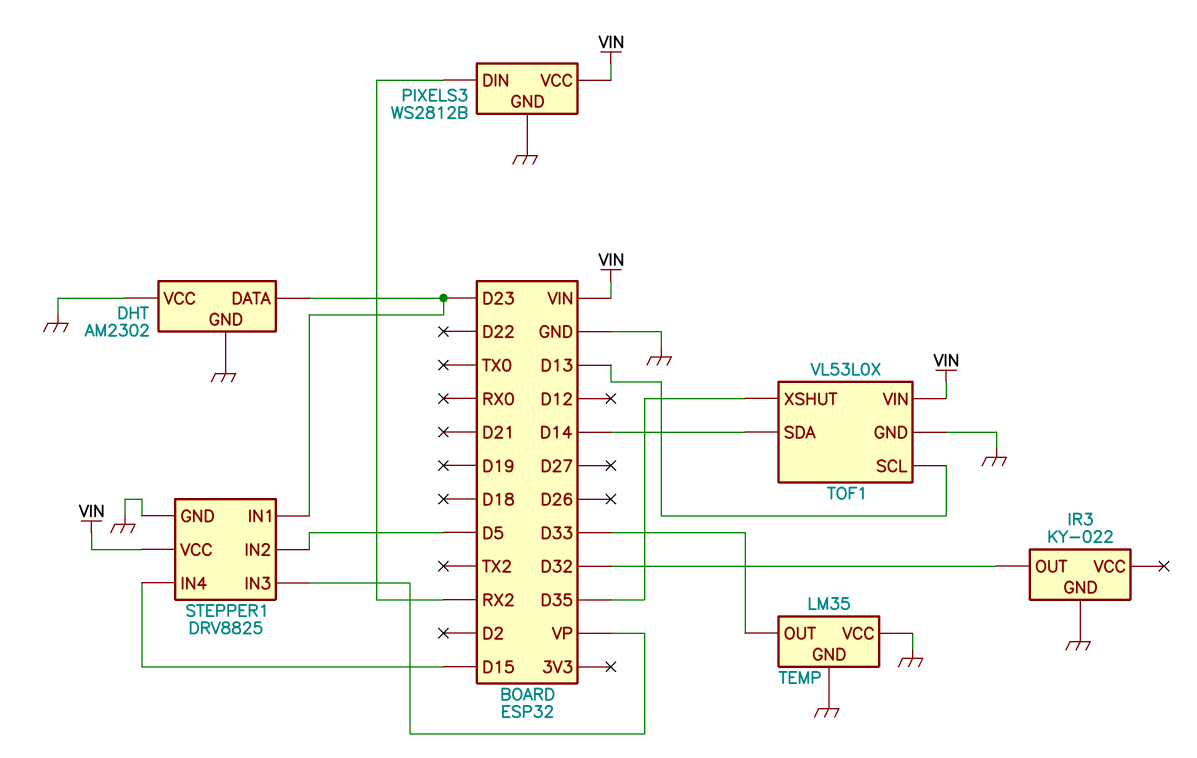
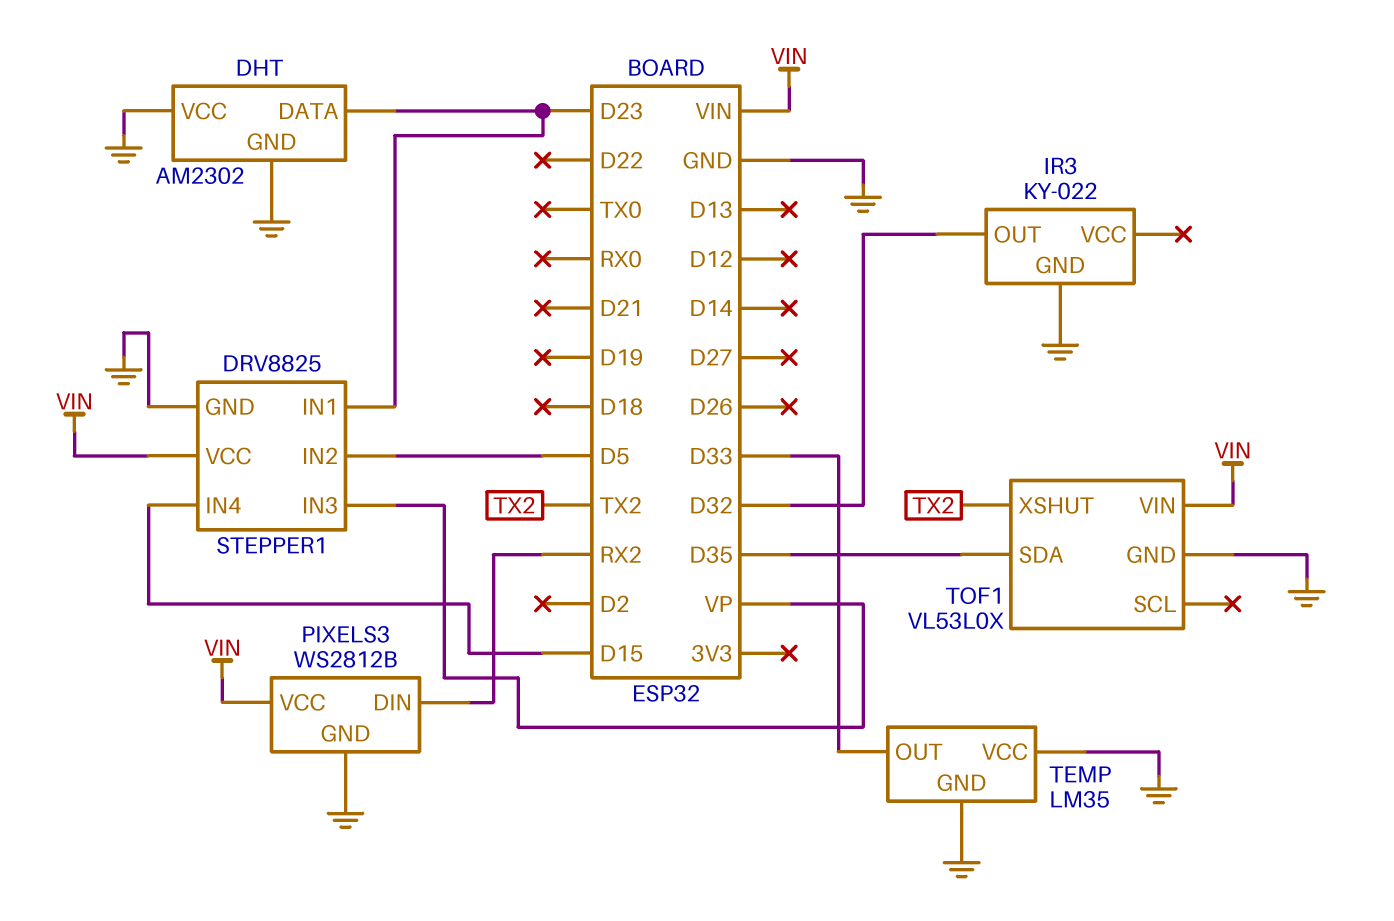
TOF1 pin SCL: D13 -> none
TOF1 pin SDA: D14 -> D35
TOF1 pin XSHUT: D35 -> TX2

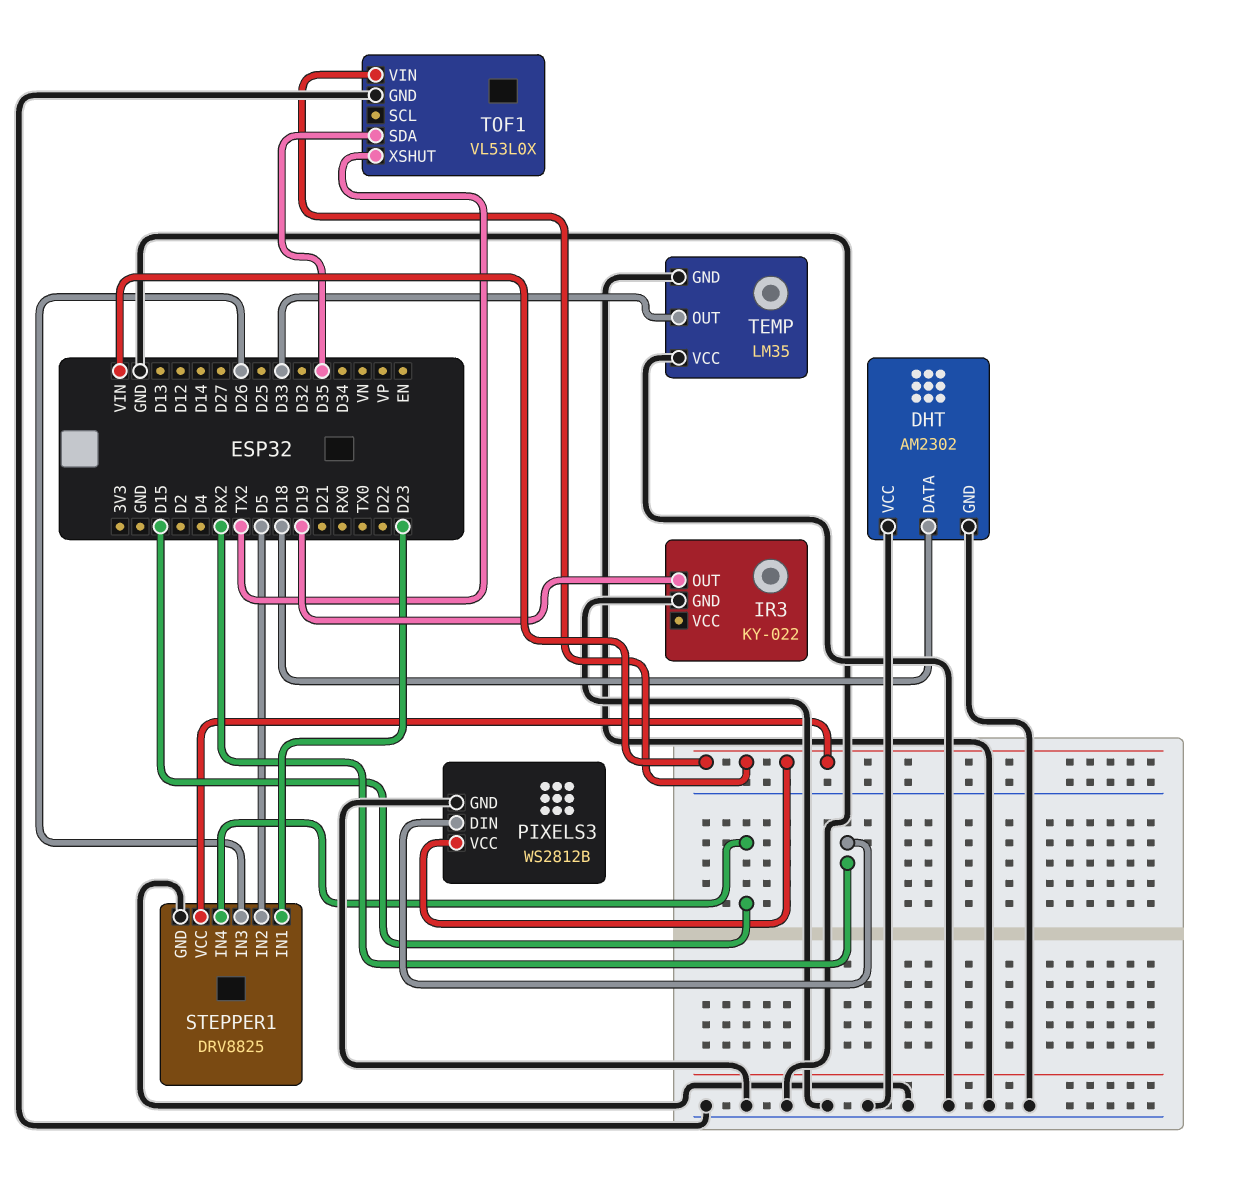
DHT pin DATA: D23 -> D18
IR3 pin OUT: D32 -> D19
STEPPER1 pin IN3: VP -> D26

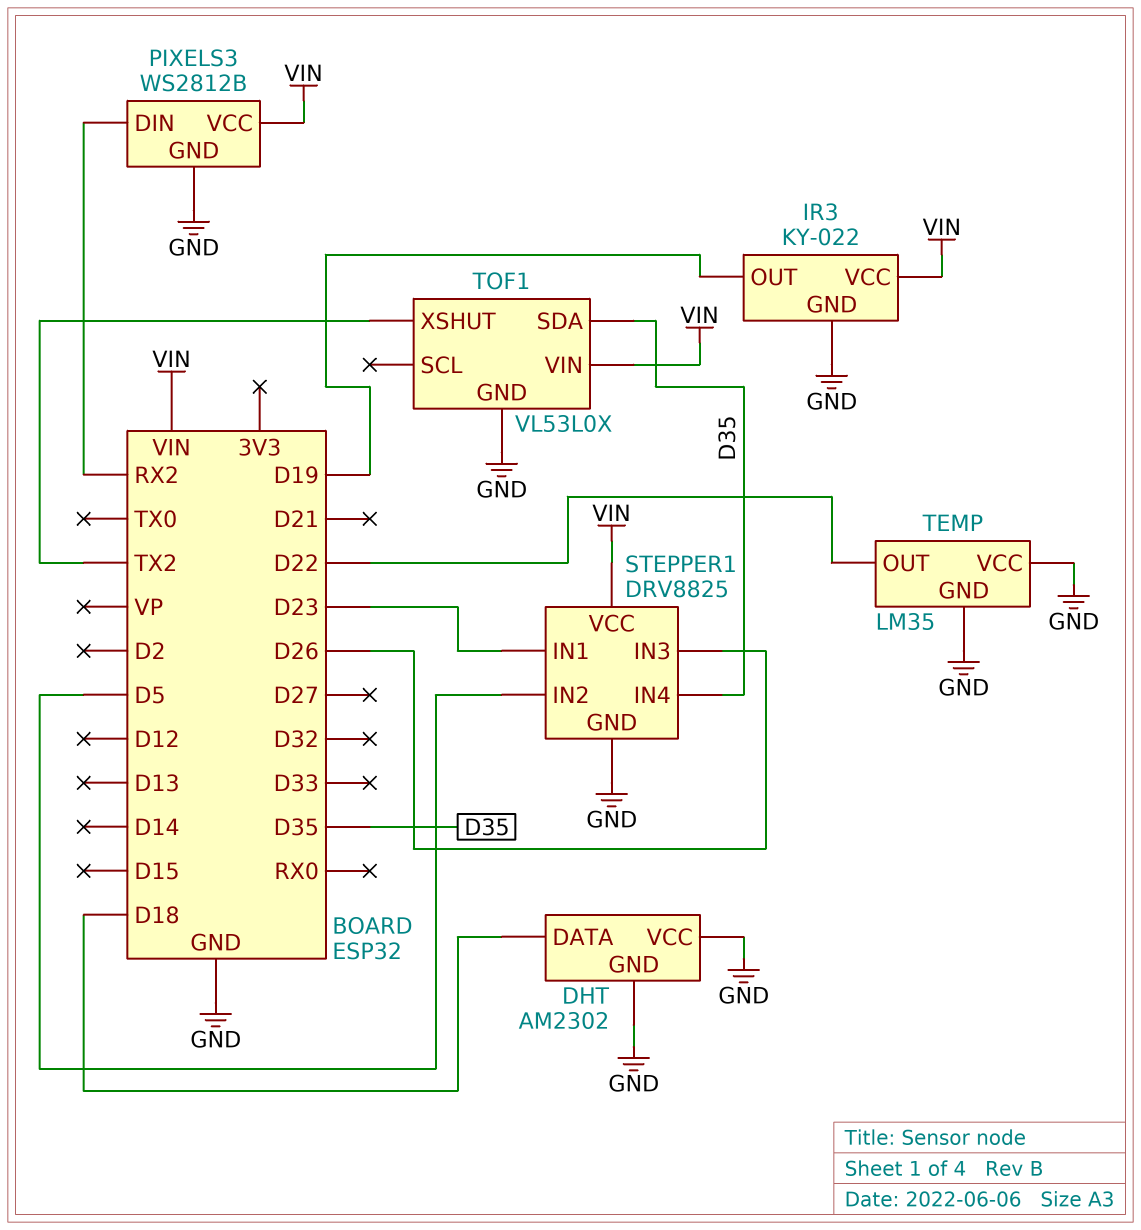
IR3 pin VCC: none -> VIN
STEPPER1 pin IN4: D15 -> D35
TEMP pin OUT: D33 -> D22

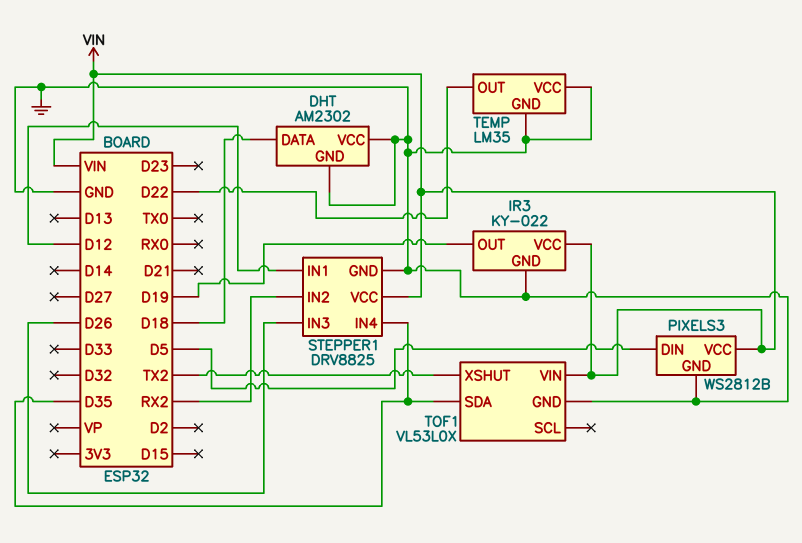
PIXELS3 pin DIN: RX2 -> D5
STEPPER1 pin IN1: D23 -> D12
STEPPER1 pin IN2: D5 -> RX2

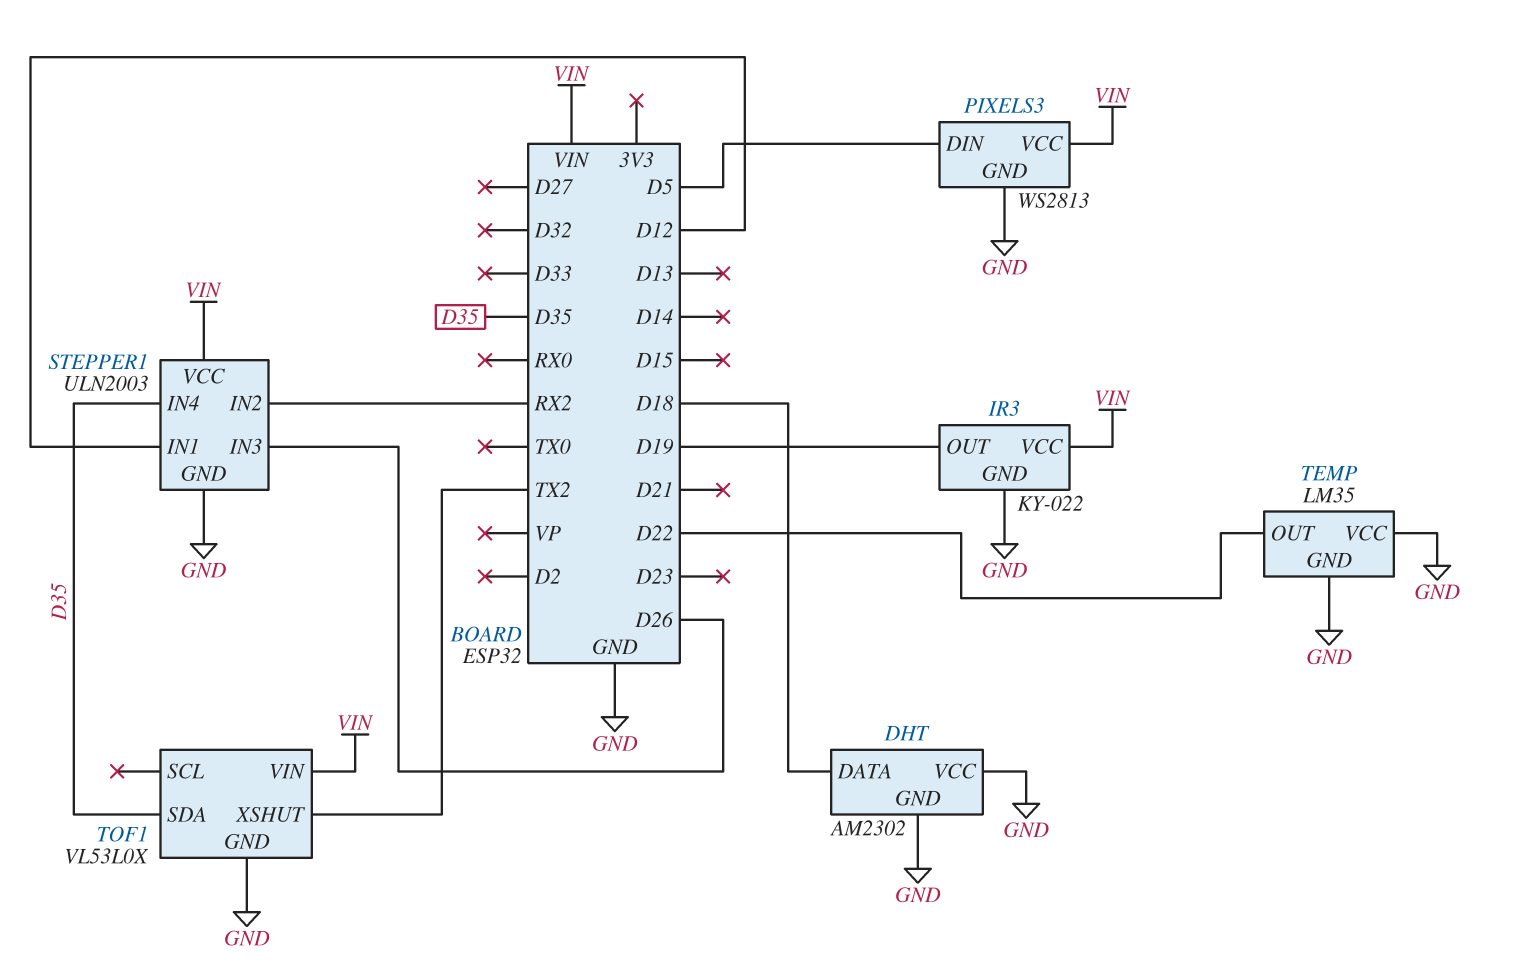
PIXELS3: WS2812B -> WS2813
STEPPER1: DRV8825 -> ULN2003

